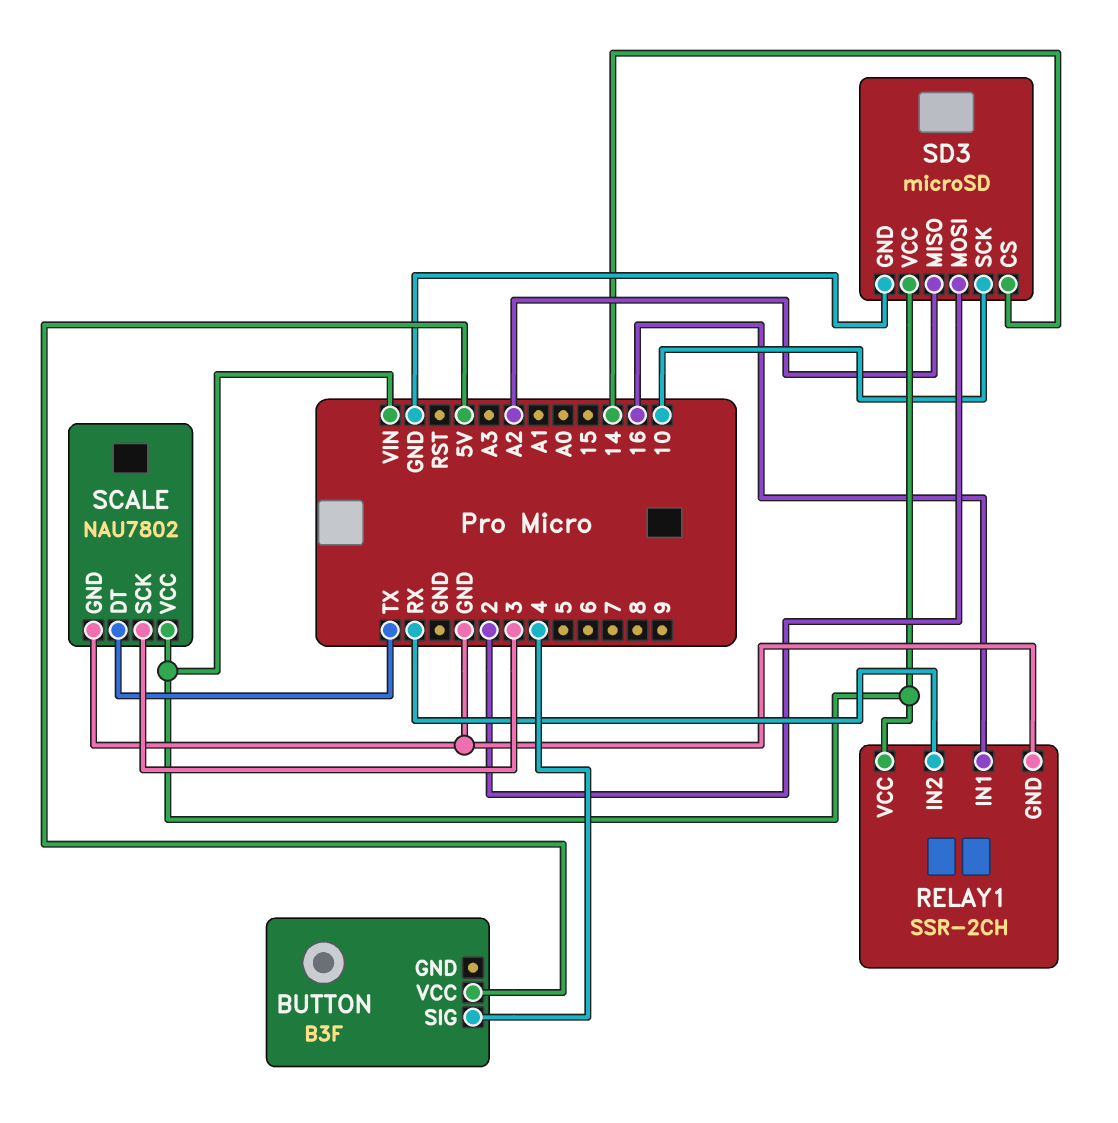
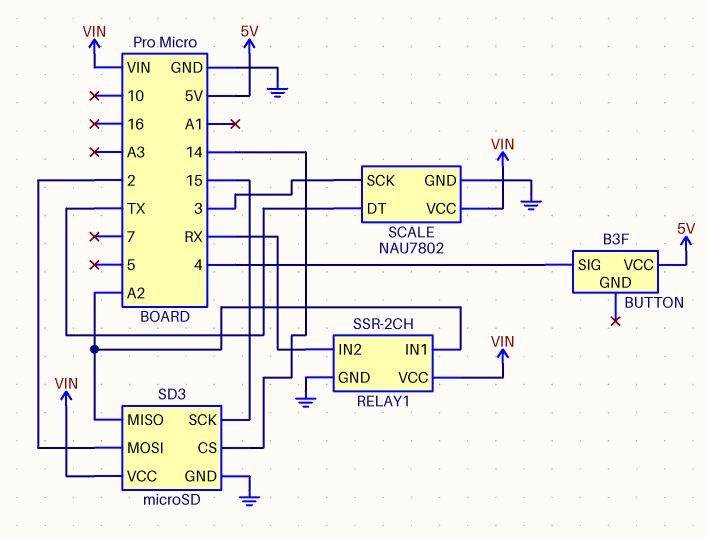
RELAY1 pin IN1: 16 -> A2
SD3 pin SCK: 10 -> 15

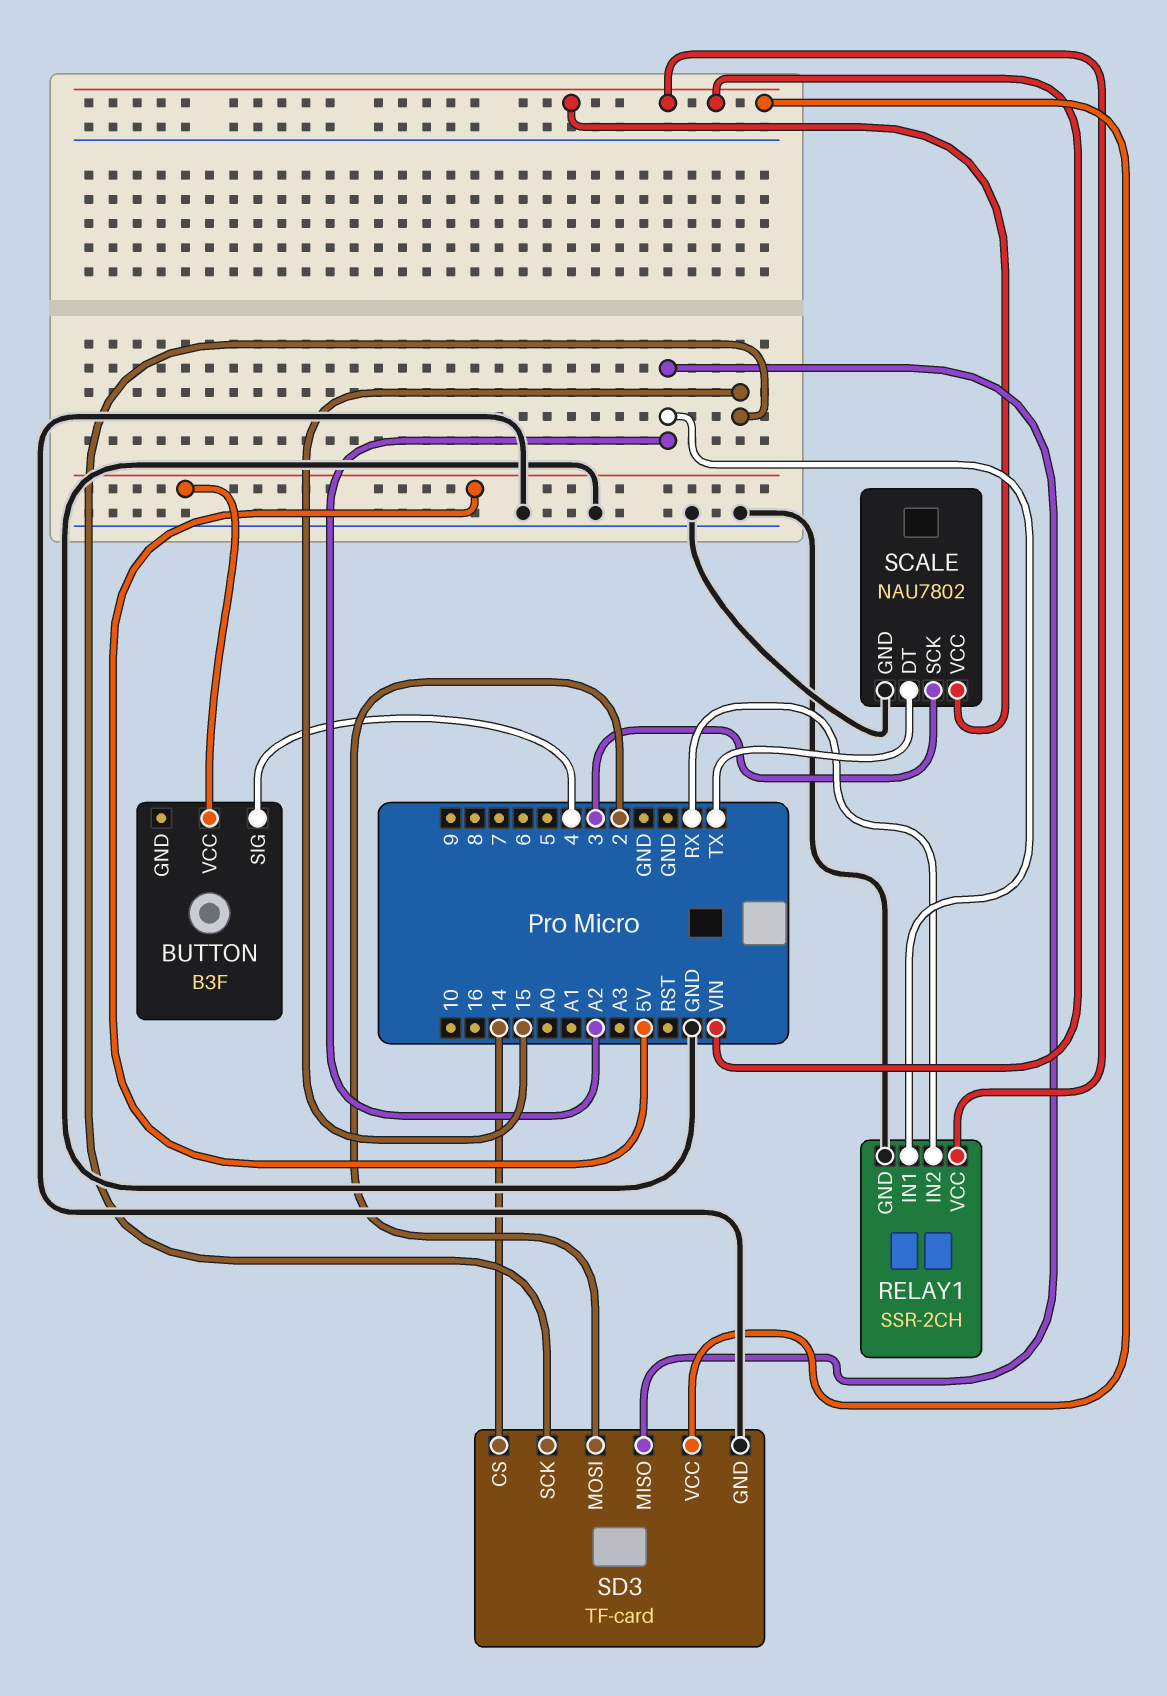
SD3: microSD -> TF-card

